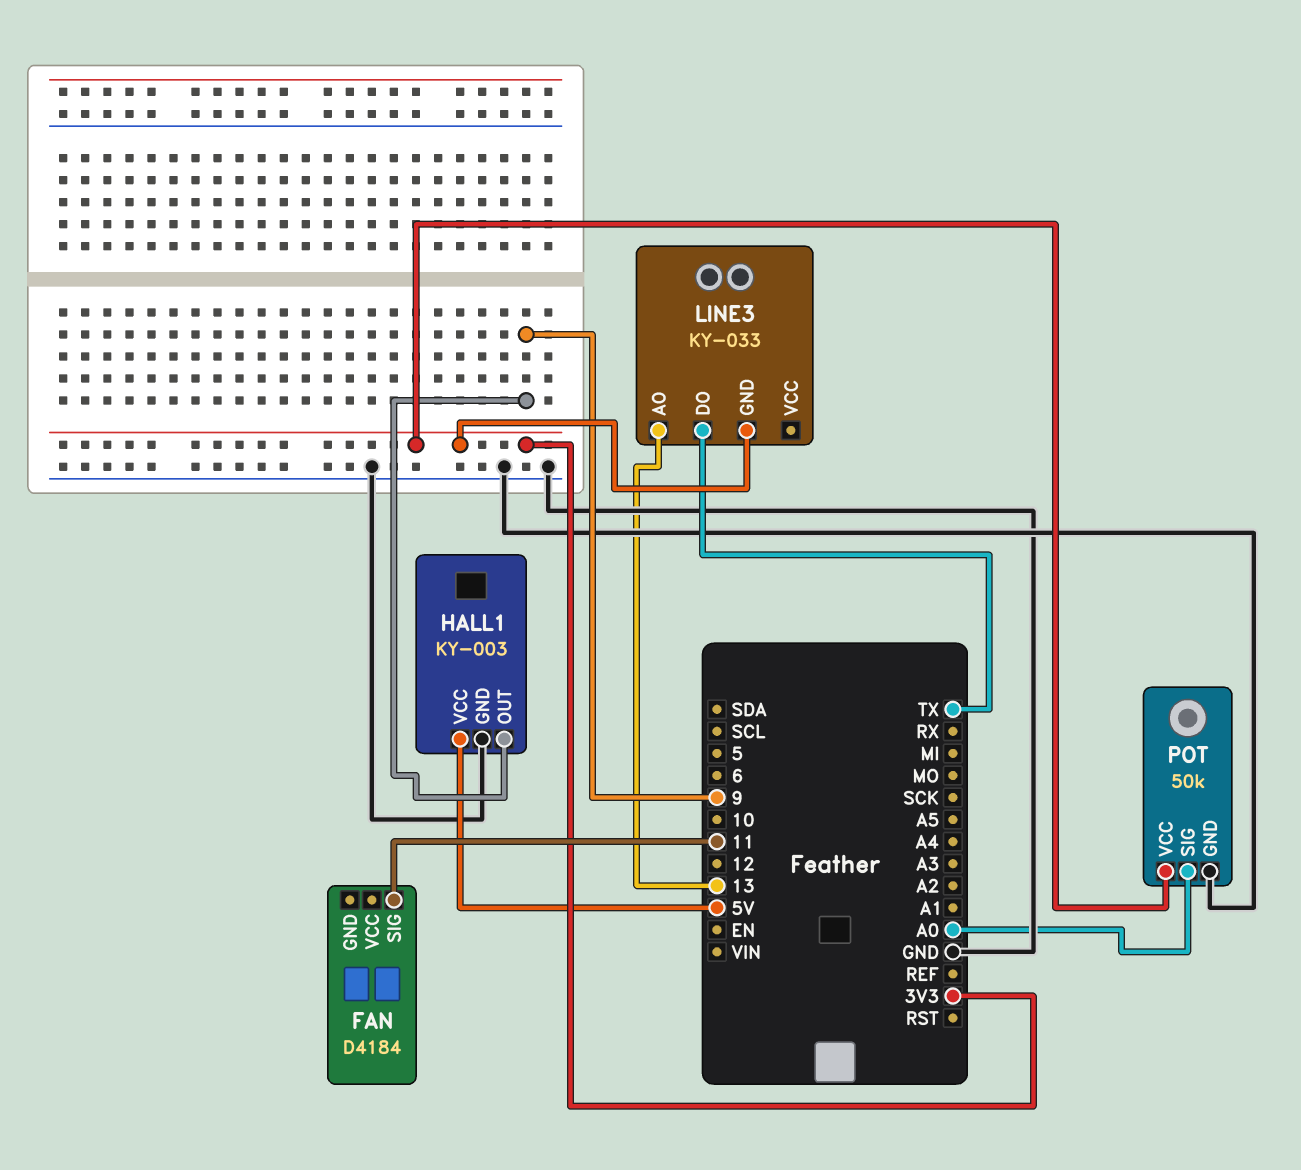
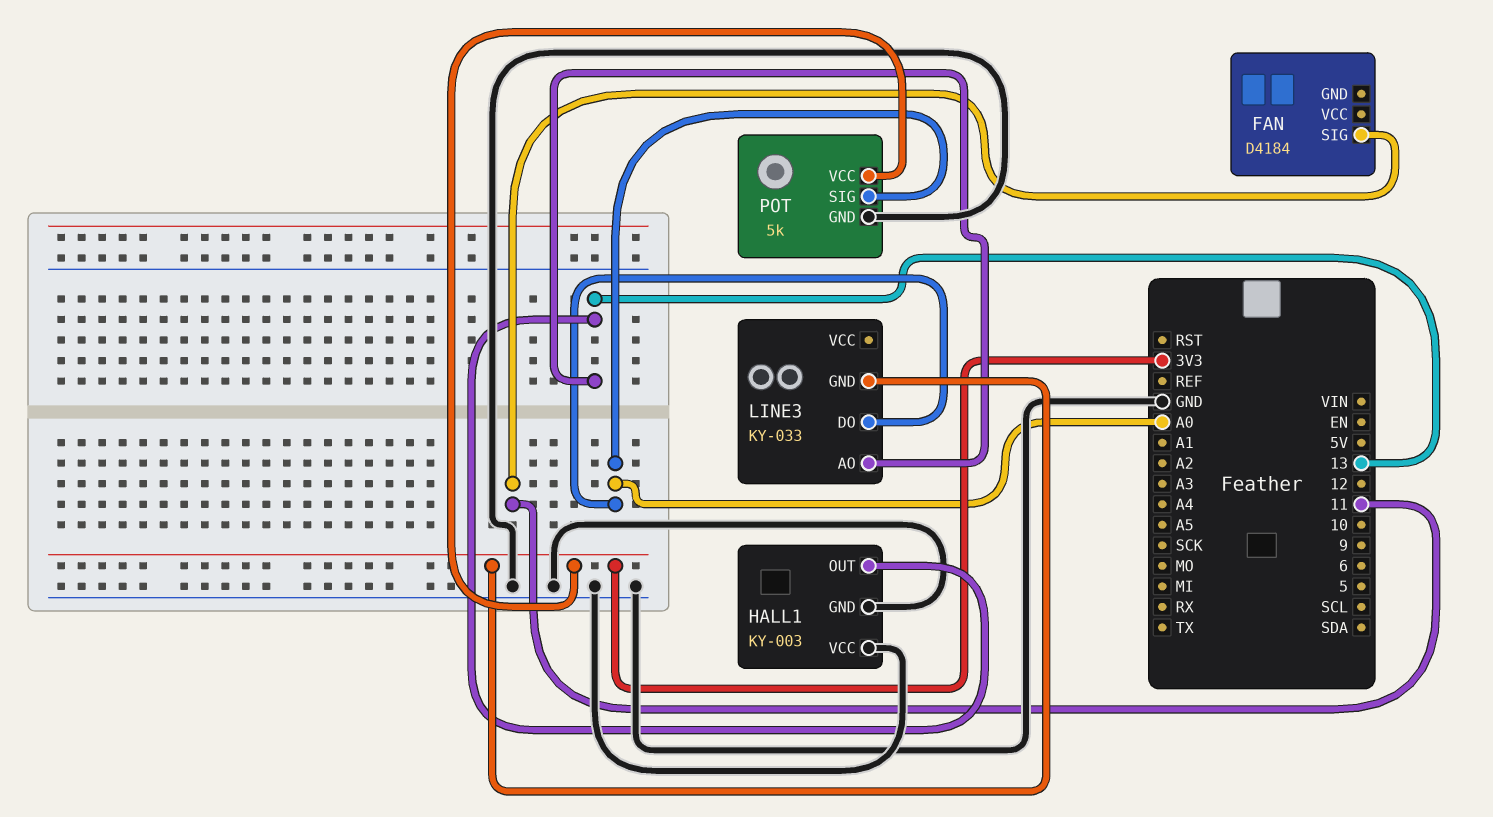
HALL1 pin OUT: 9 -> 13
HALL1 pin VCC: 5V -> GND
LINE3 pin DO: TX -> A0
POT: 50k -> 5k

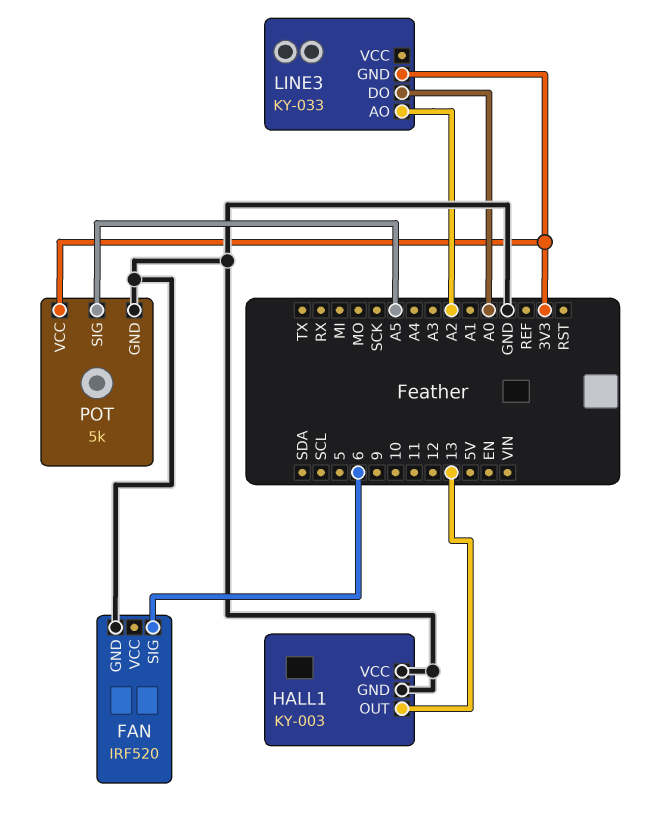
FAN: D4184 -> IRF520
FAN pin GND: none -> GND
FAN pin SIG: 11 -> 6
LINE3 pin AO: 13 -> A2
POT pin SIG: A0 -> A5

